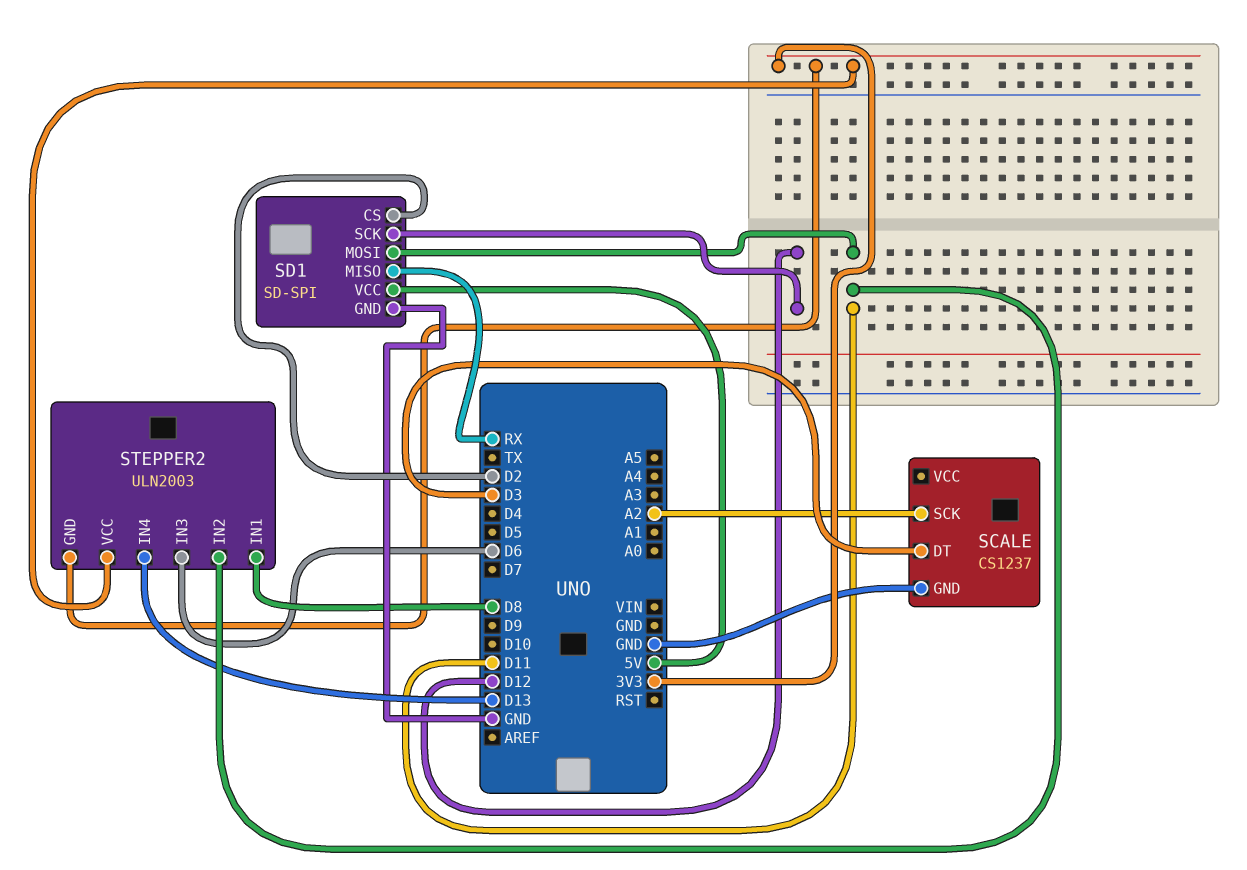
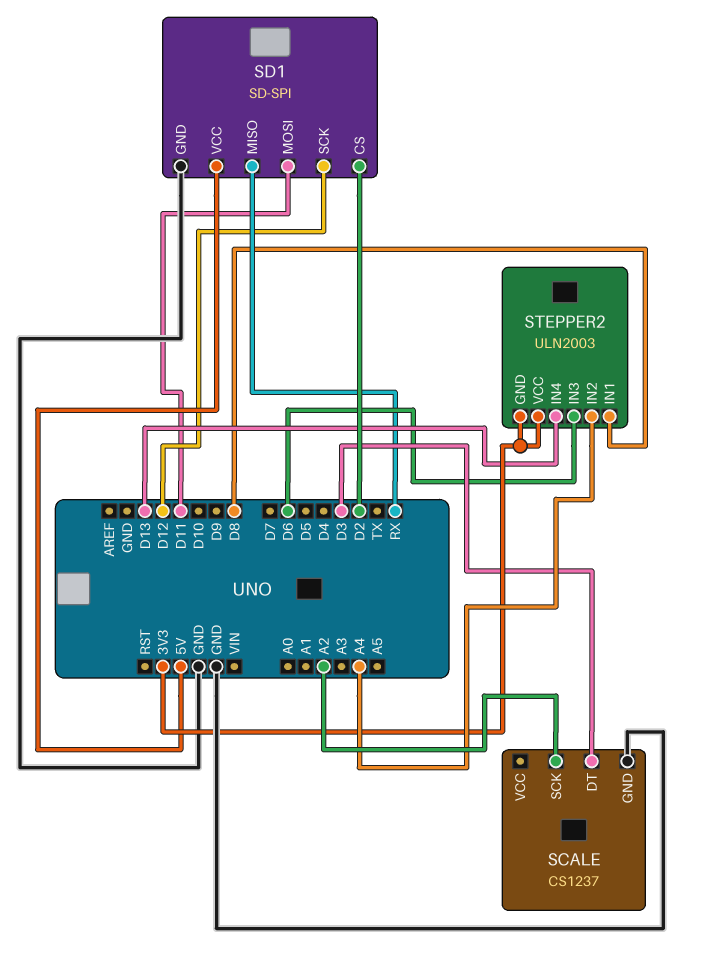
STEPPER2 pin IN2: D11 -> A4

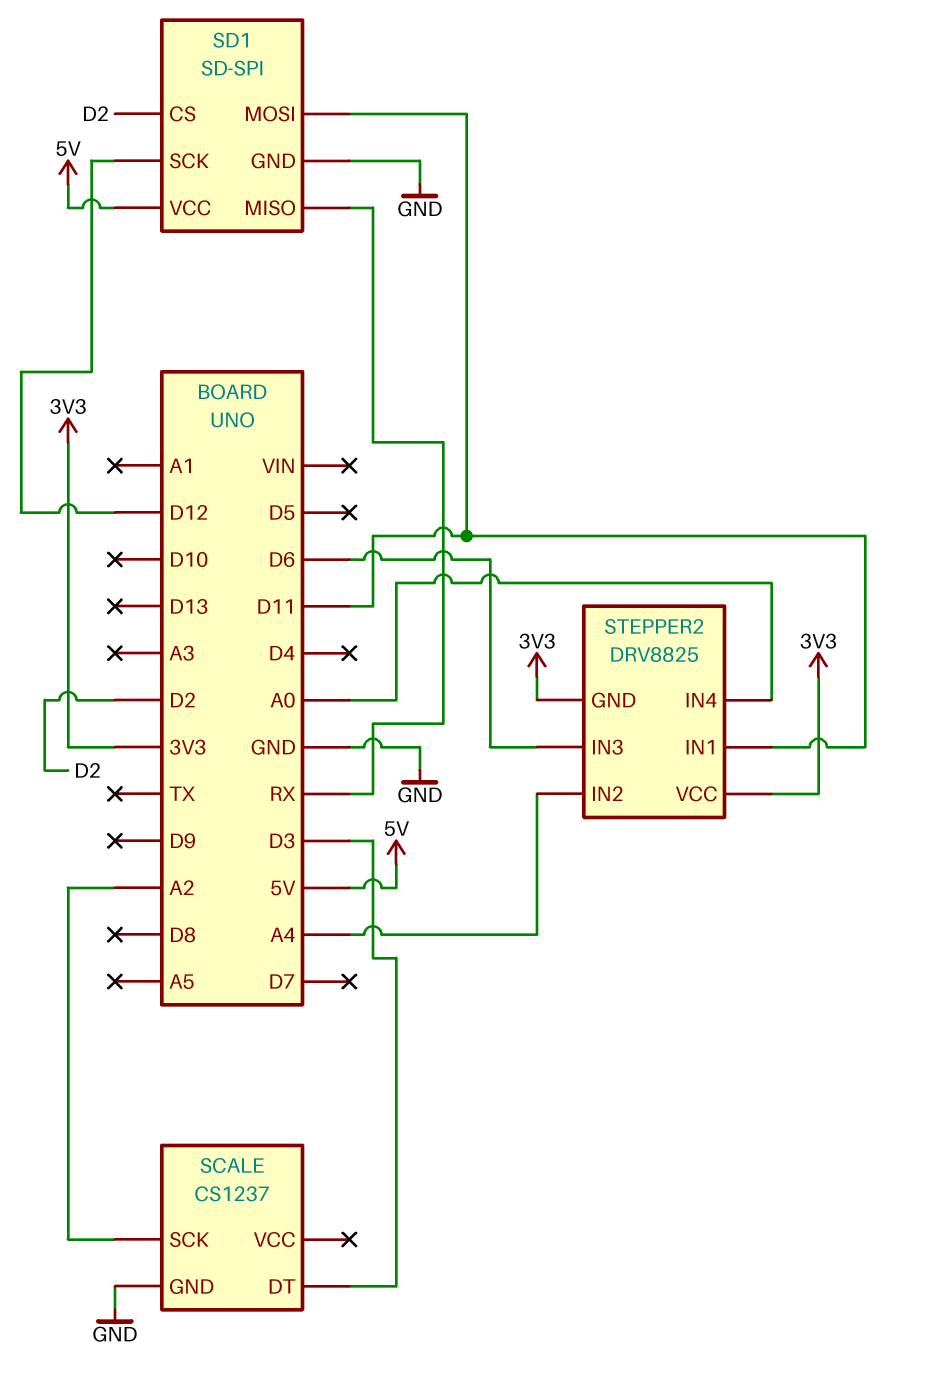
STEPPER2: ULN2003 -> DRV8825
STEPPER2 pin IN1: D8 -> D11
STEPPER2 pin IN4: D13 -> A0

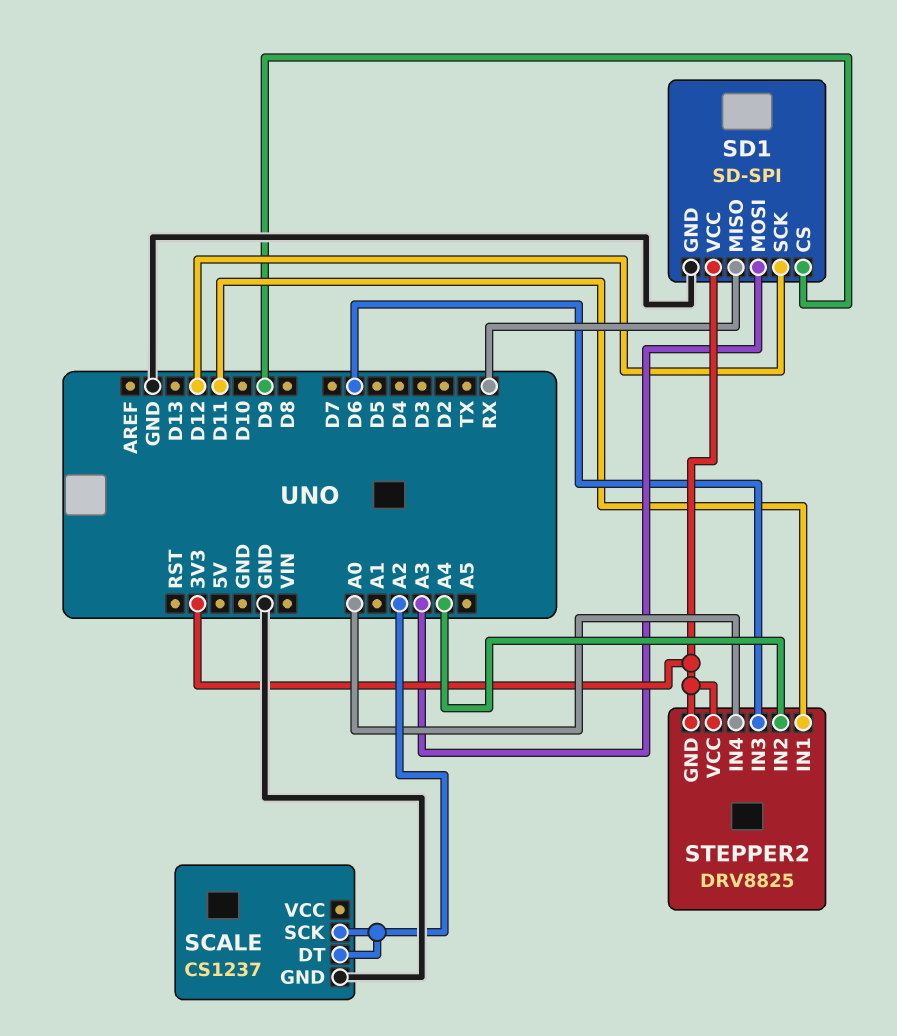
SCALE pin DT: D3 -> A2
SD1 pin CS: D2 -> D9
SD1 pin MOSI: D11 -> A3
SD1 pin VCC: 5V -> 3V3

